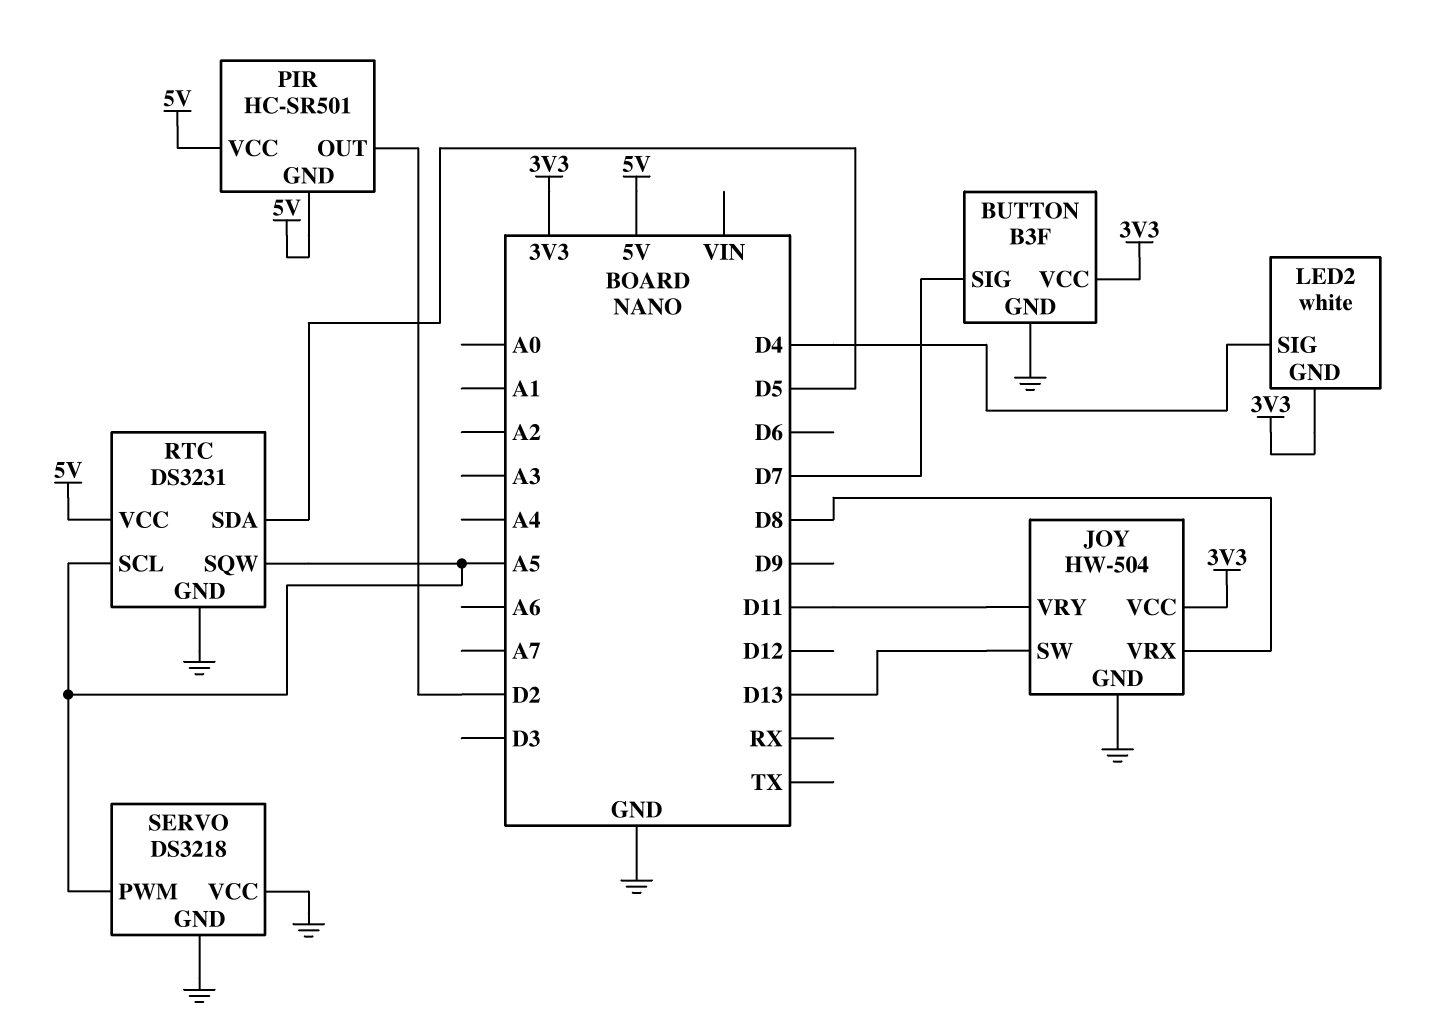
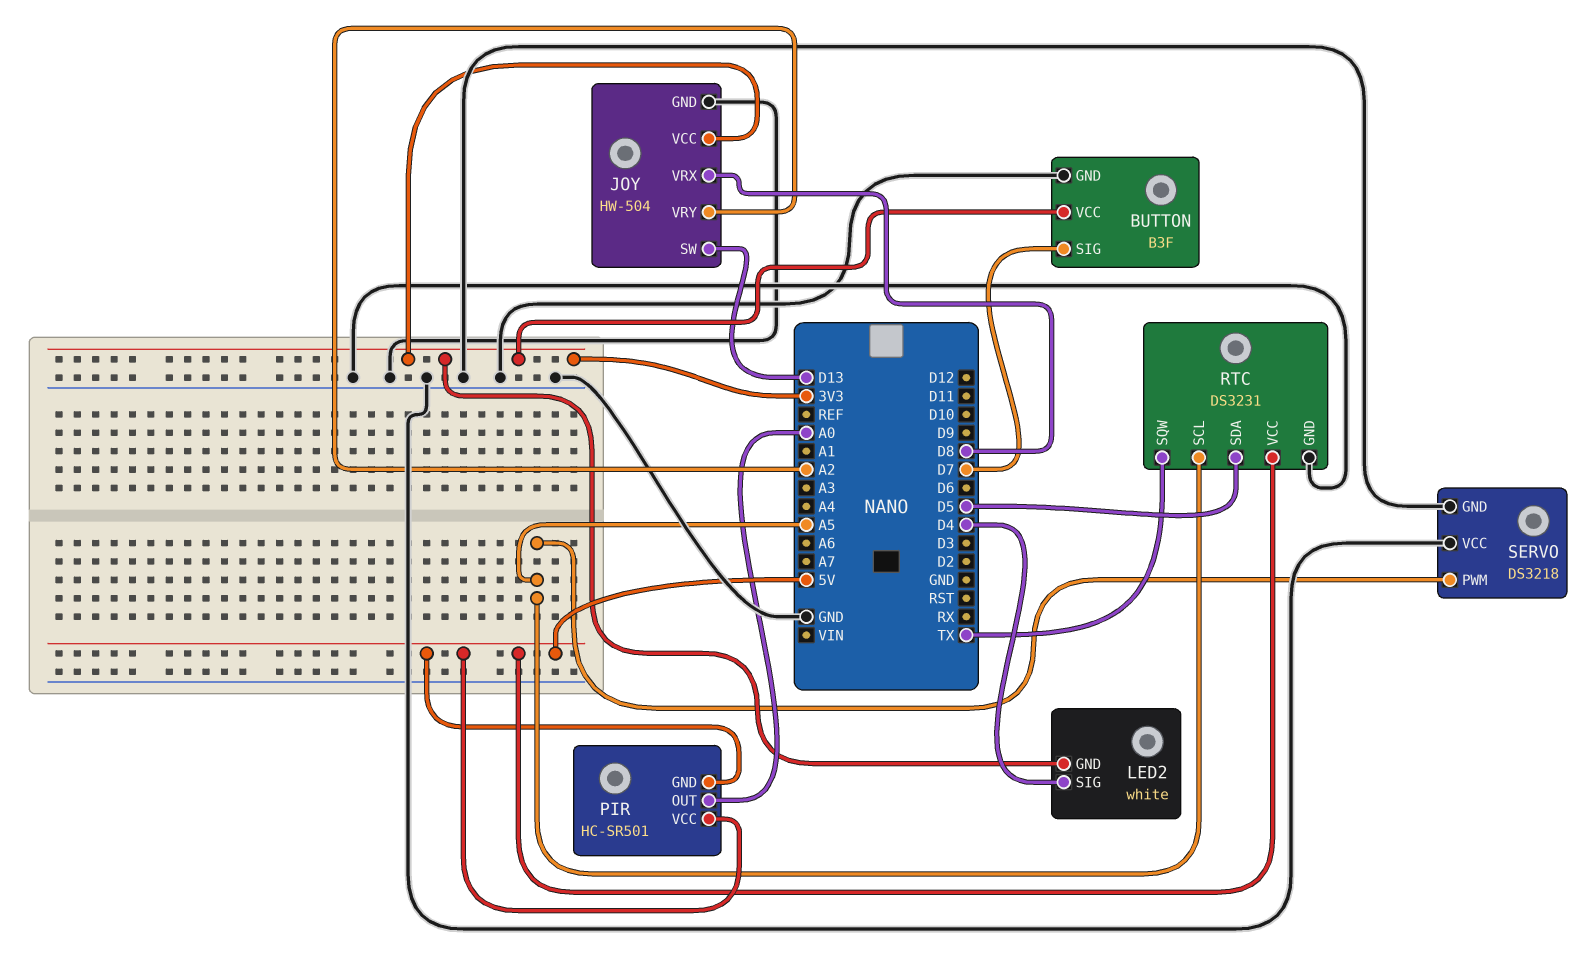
JOY pin VRY: D11 -> A2
PIR pin OUT: D2 -> A0
RTC pin SQW: A5 -> TX

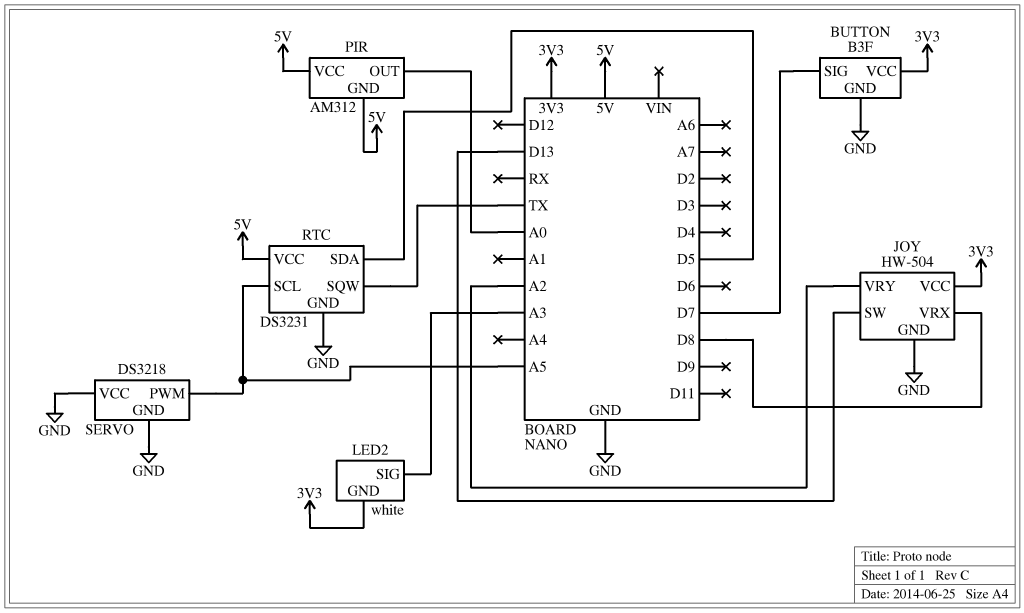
LED2 pin SIG: D4 -> A3
PIR: HC-SR501 -> AM312

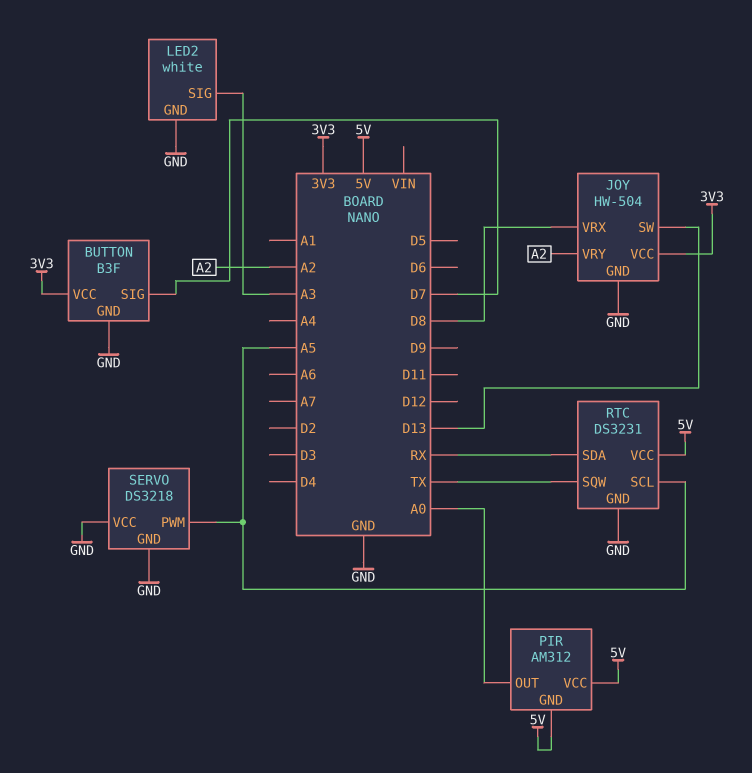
LED2 pin GND: 3V3 -> GND
RTC pin SDA: D5 -> RX

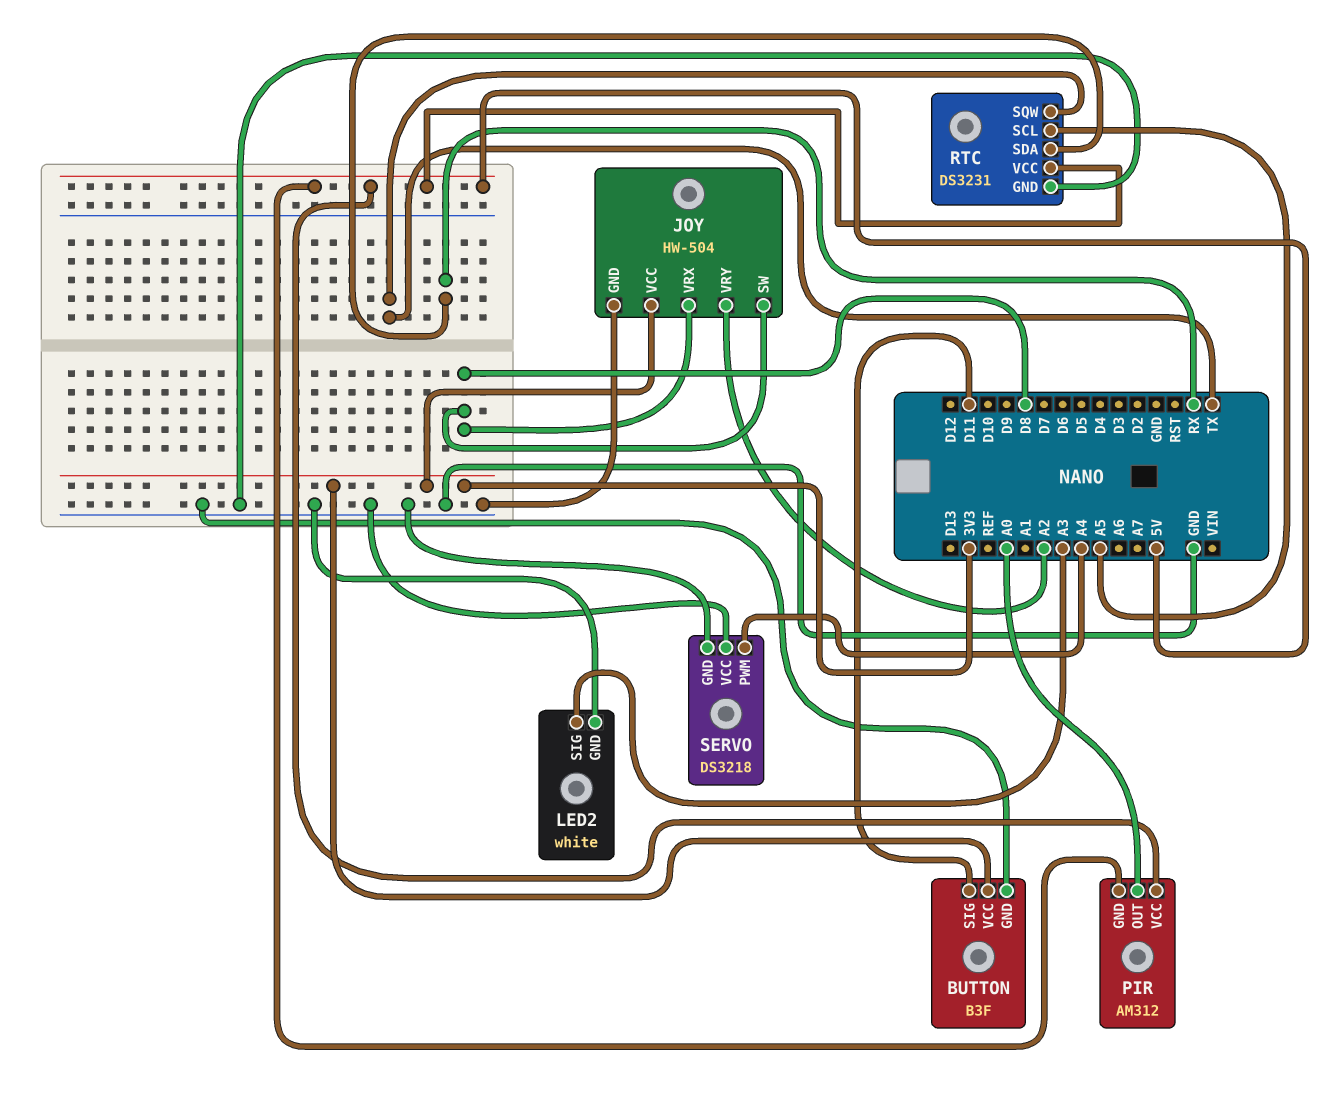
BUTTON pin SIG: D7 -> D11
JOY pin SW: D13 -> D8
SERVO pin PWM: A5 -> A4

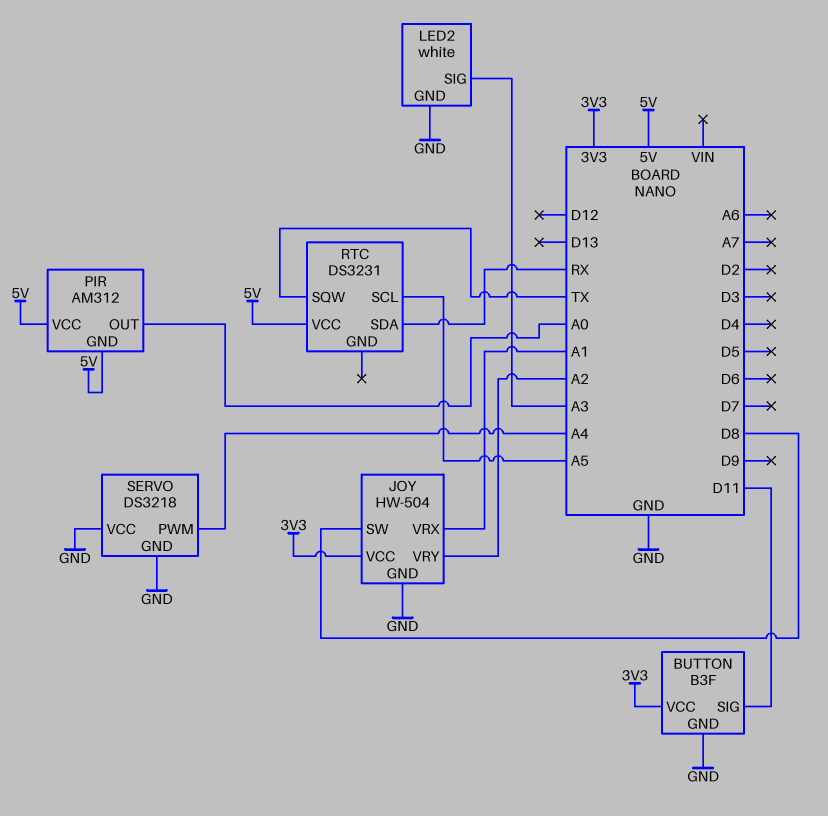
JOY pin VRX: D8 -> A1
RTC pin GND: GND -> none

